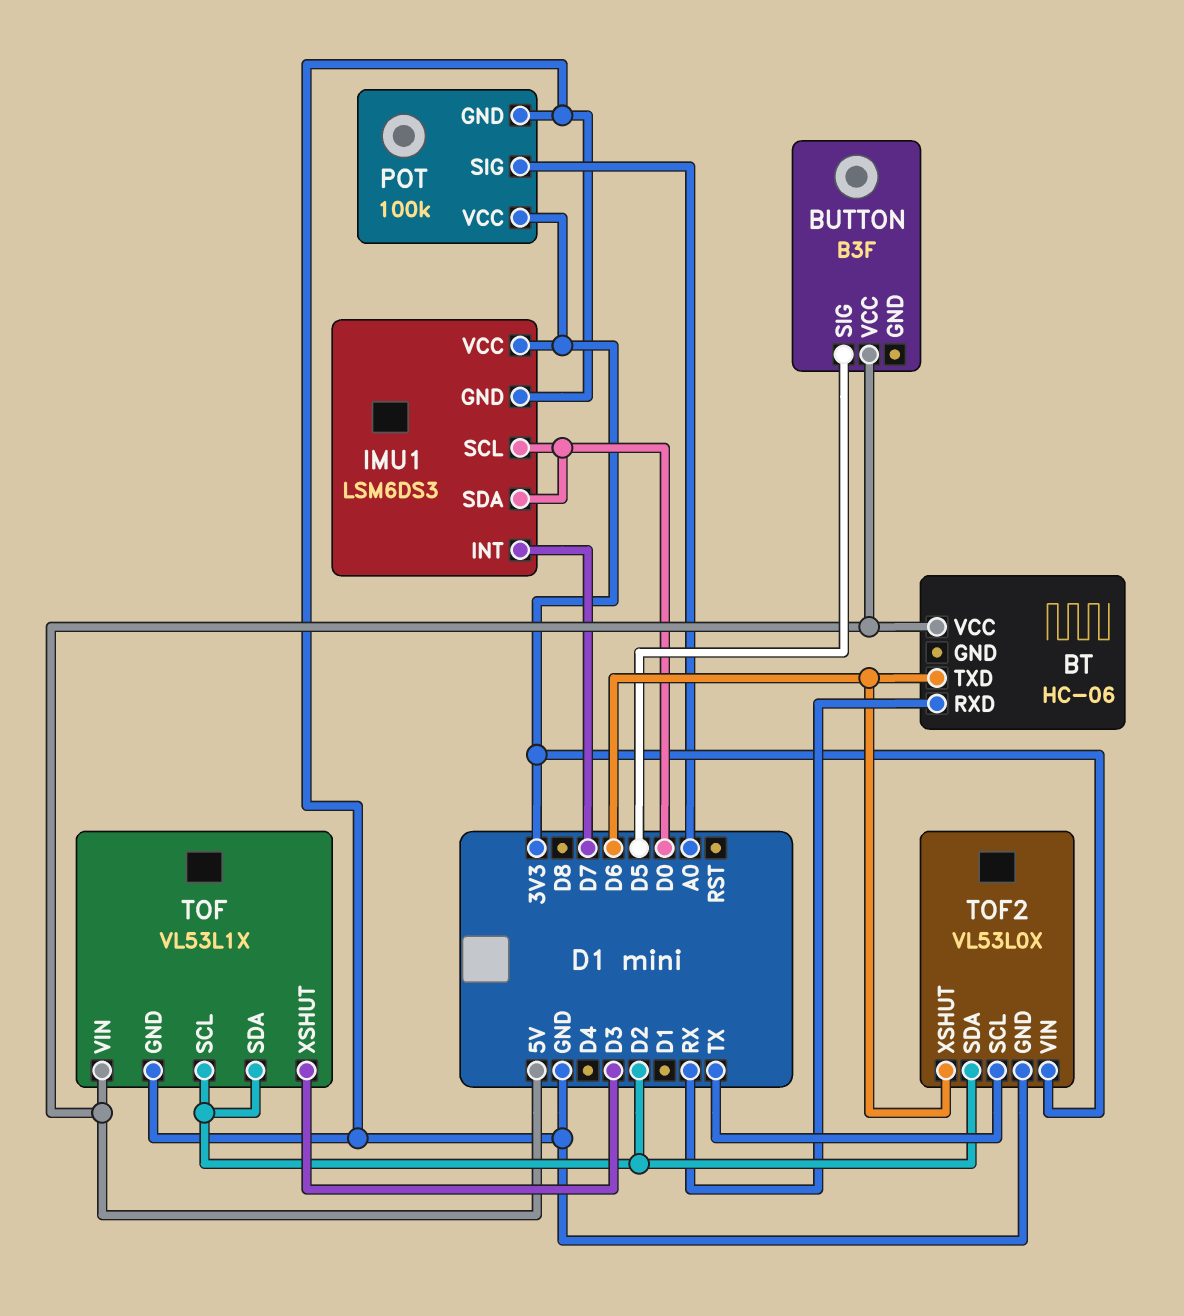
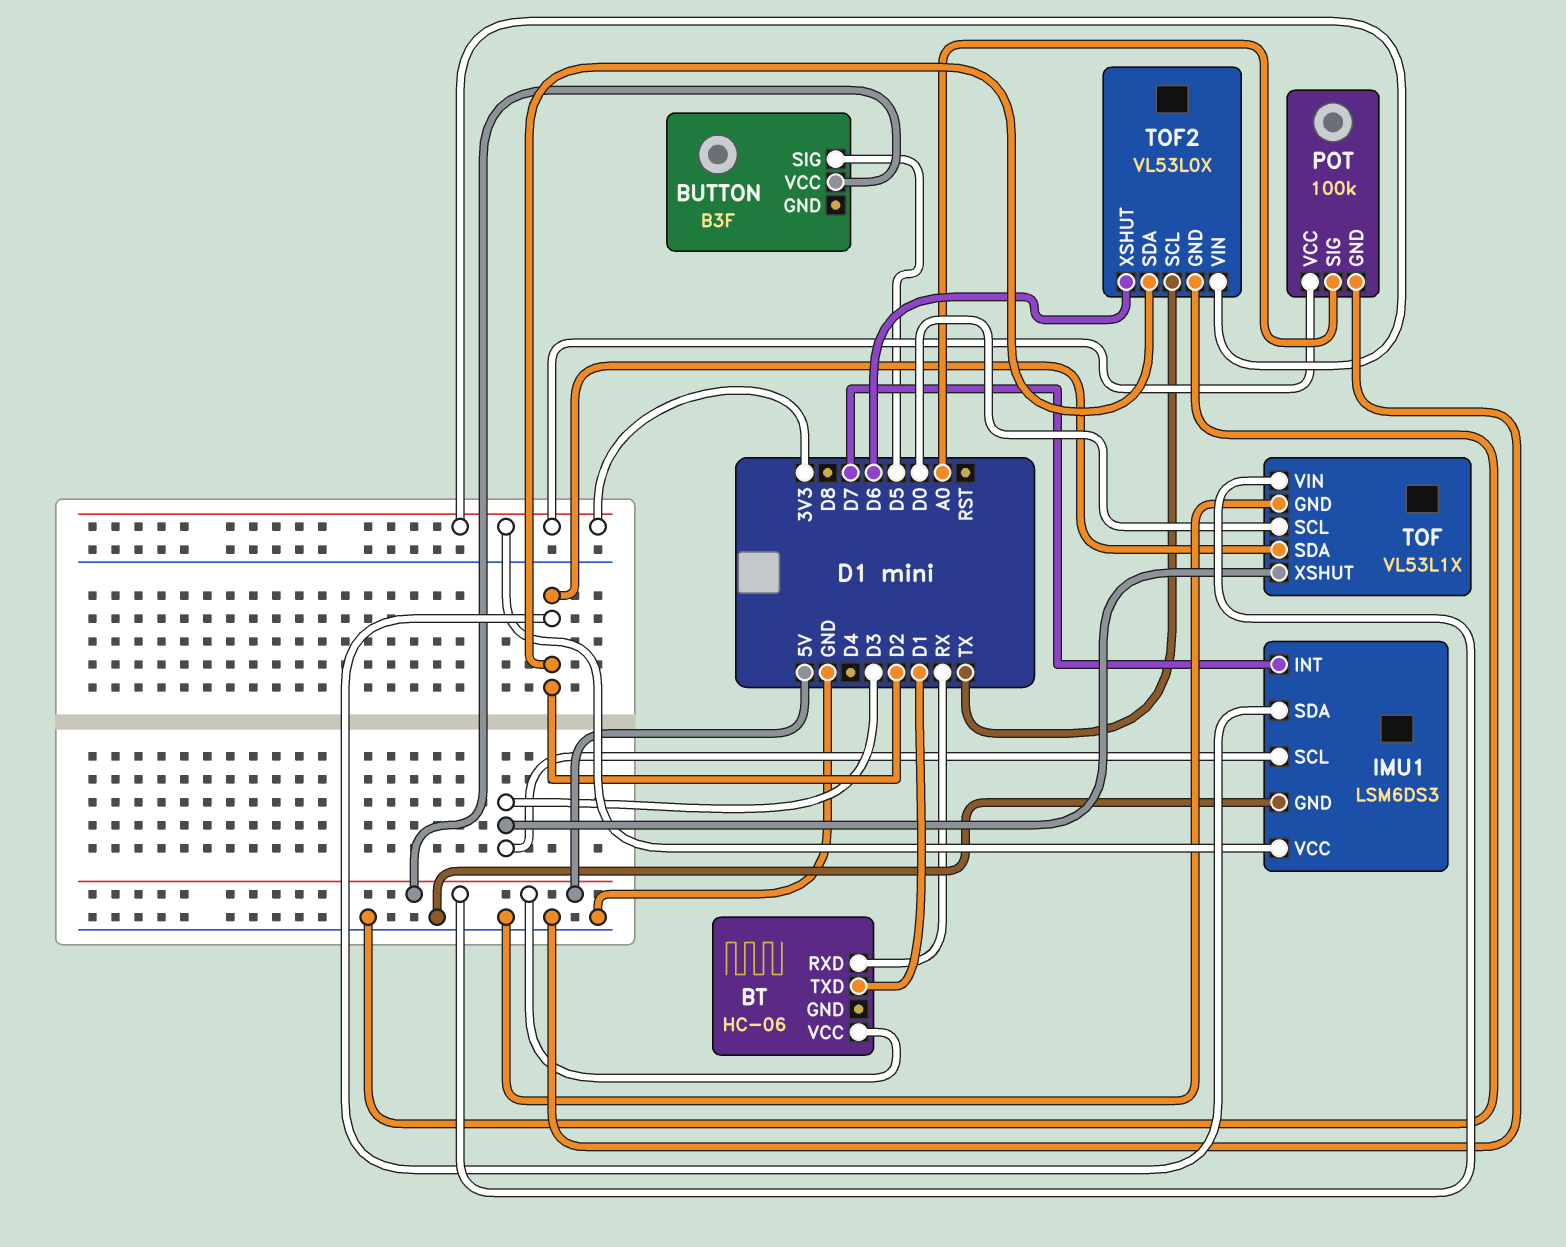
BT pin TXD: D6 -> D1
IMU1 pin SCL: D0 -> D3
IMU1 pin SDA: D0 -> D2
TOF pin SCL: D2 -> D0

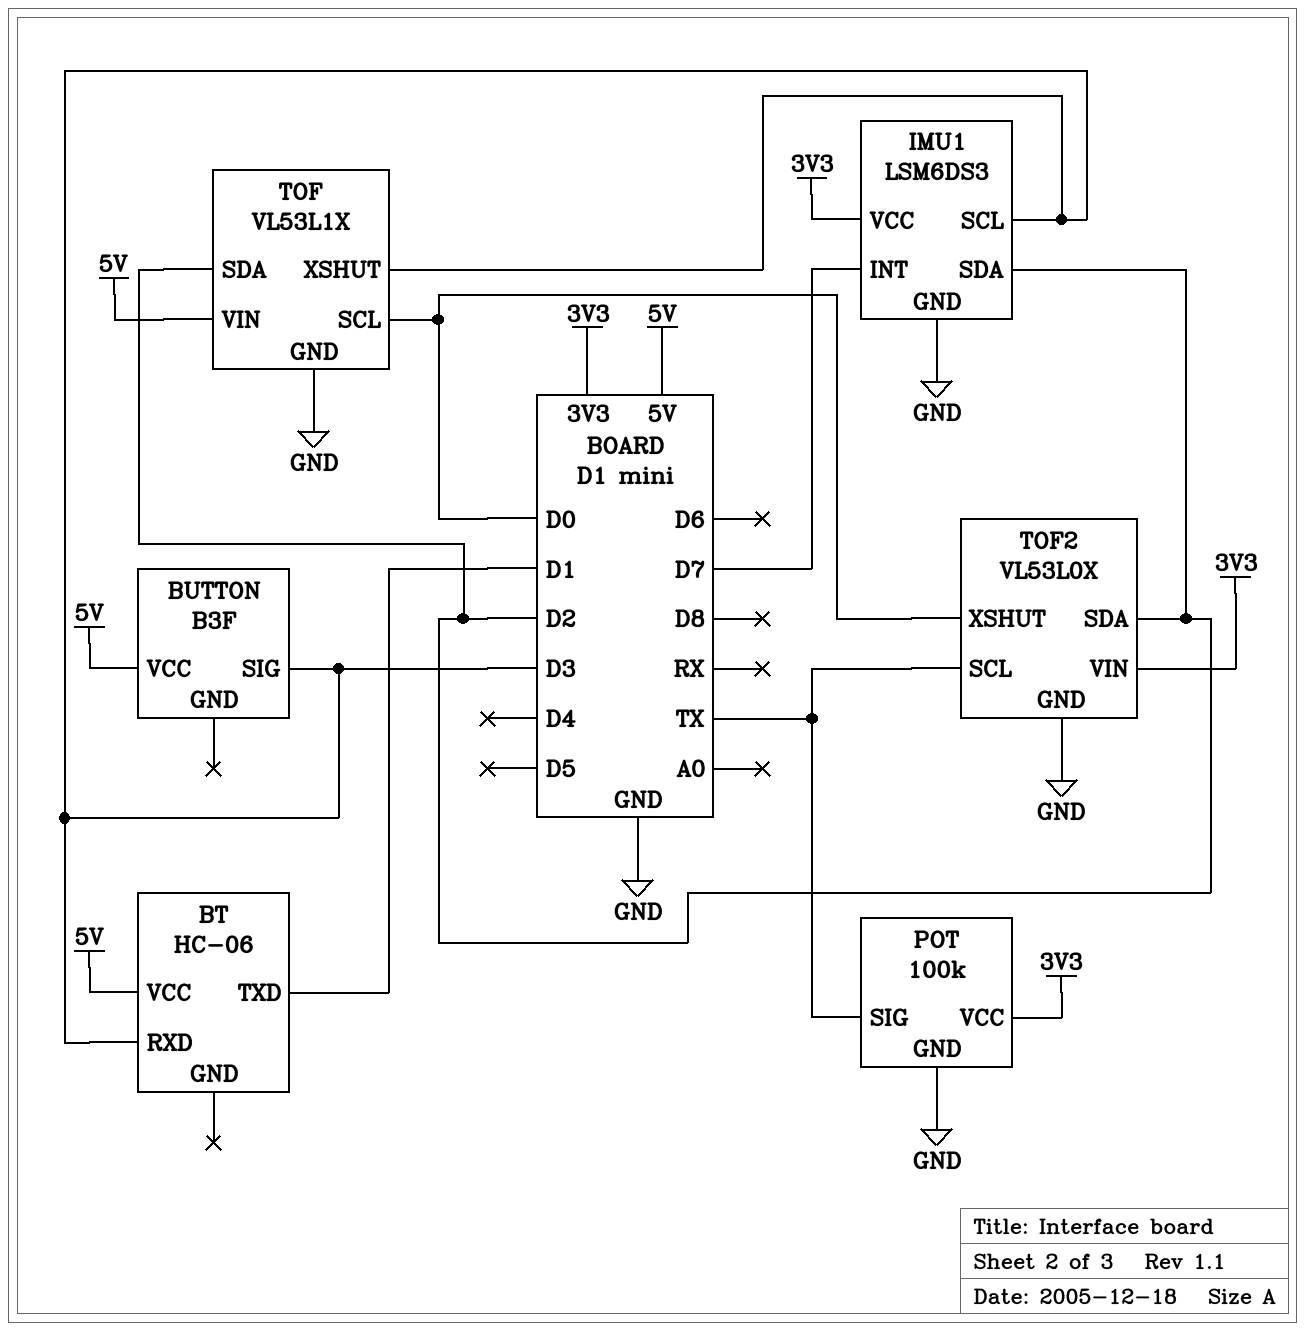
BT pin RXD: RX -> D3
BUTTON pin SIG: D5 -> D3
POT pin SIG: A0 -> TX
TOF2 pin XSHUT: D6 -> D0

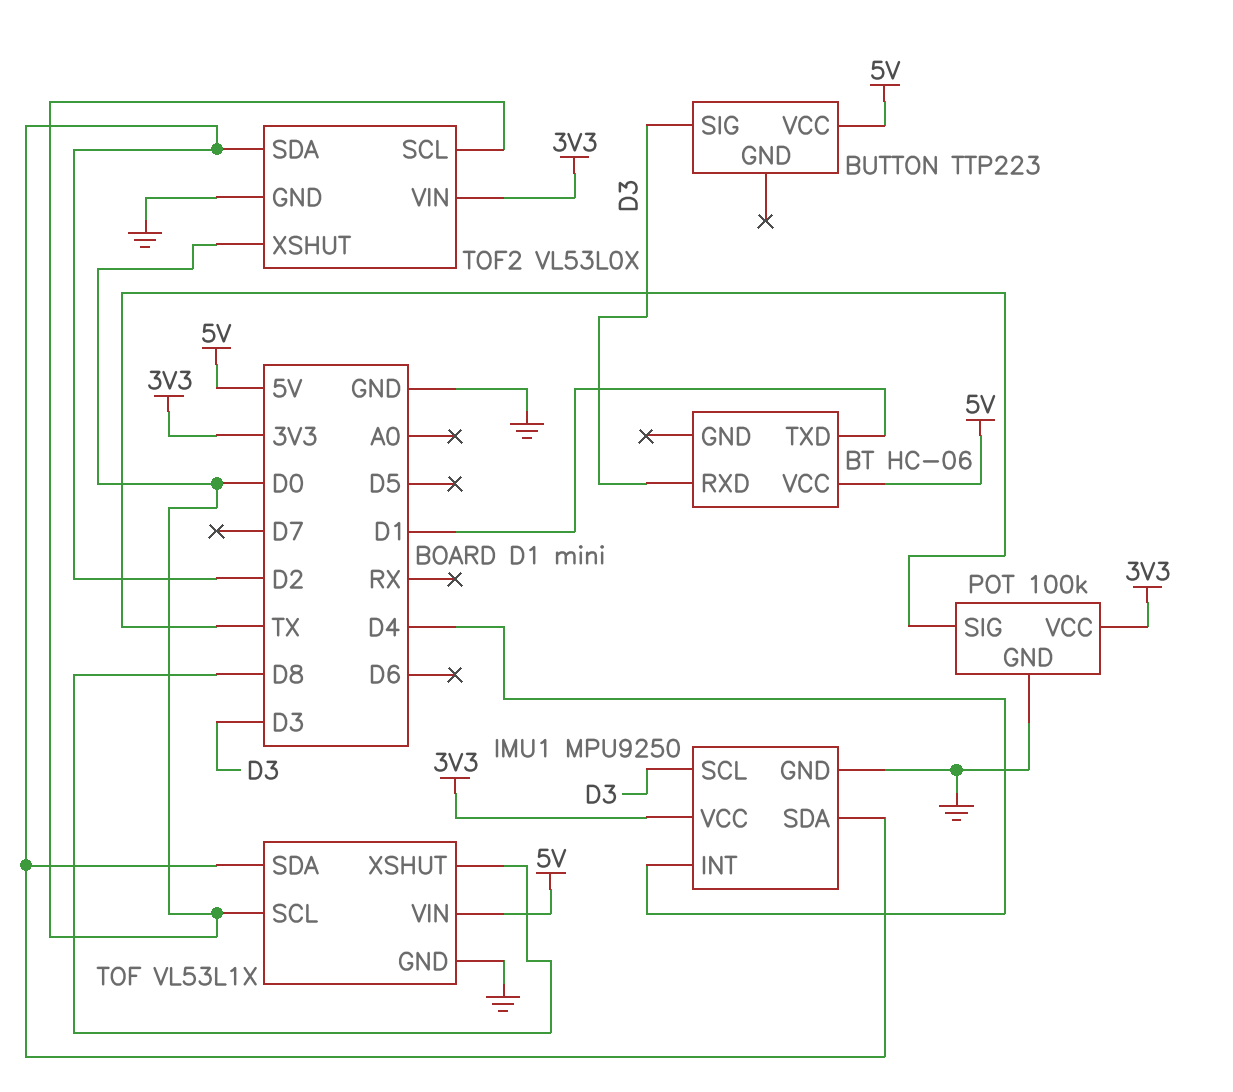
BUTTON: B3F -> TTP223
IMU1: LSM6DS3 -> MPU9250
IMU1 pin INT: D7 -> D4
TOF pin XSHUT: D3 -> D8
TOF2 pin SCL: TX -> D0

